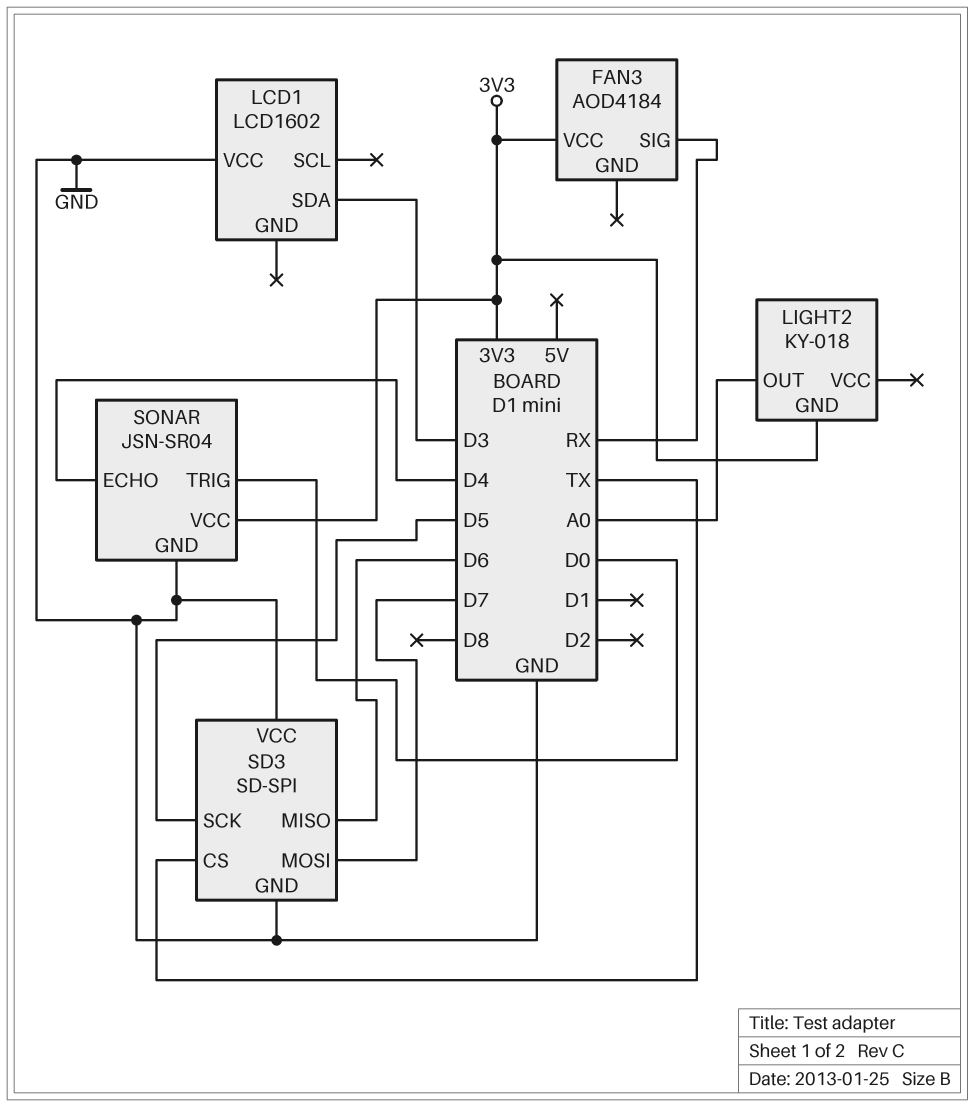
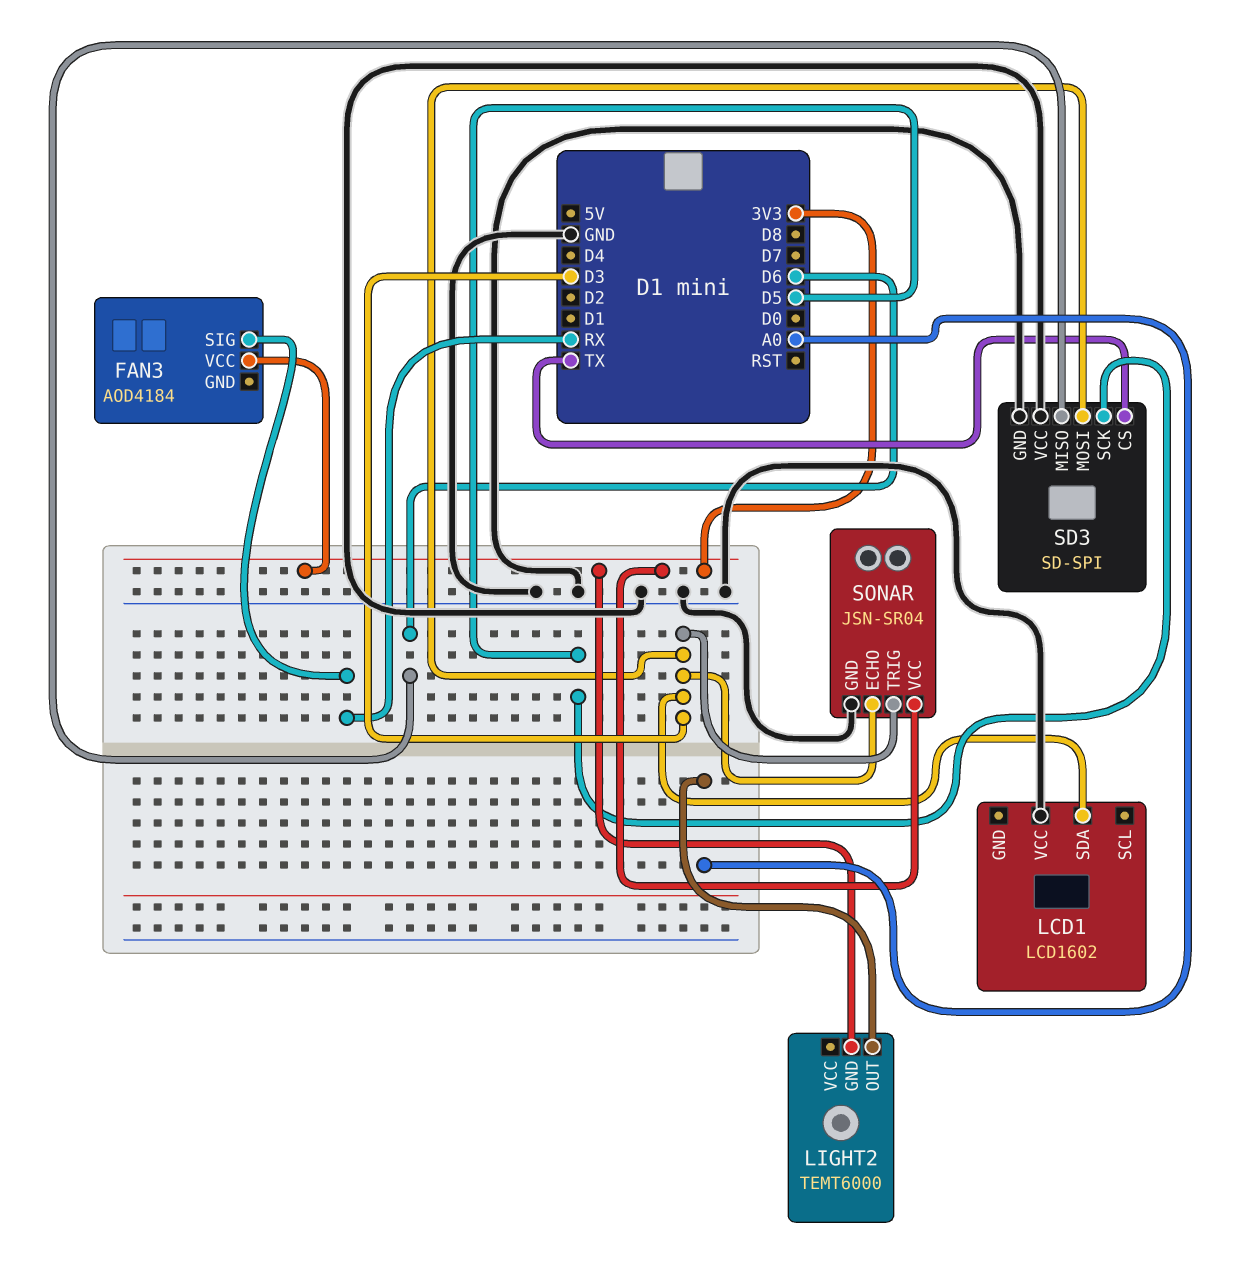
LIGHT2: KY-018 -> TEMT6000
SD3 pin MOSI: D7 -> D3
SONAR pin ECHO: D4 -> D3
SONAR pin TRIG: D0 -> D3

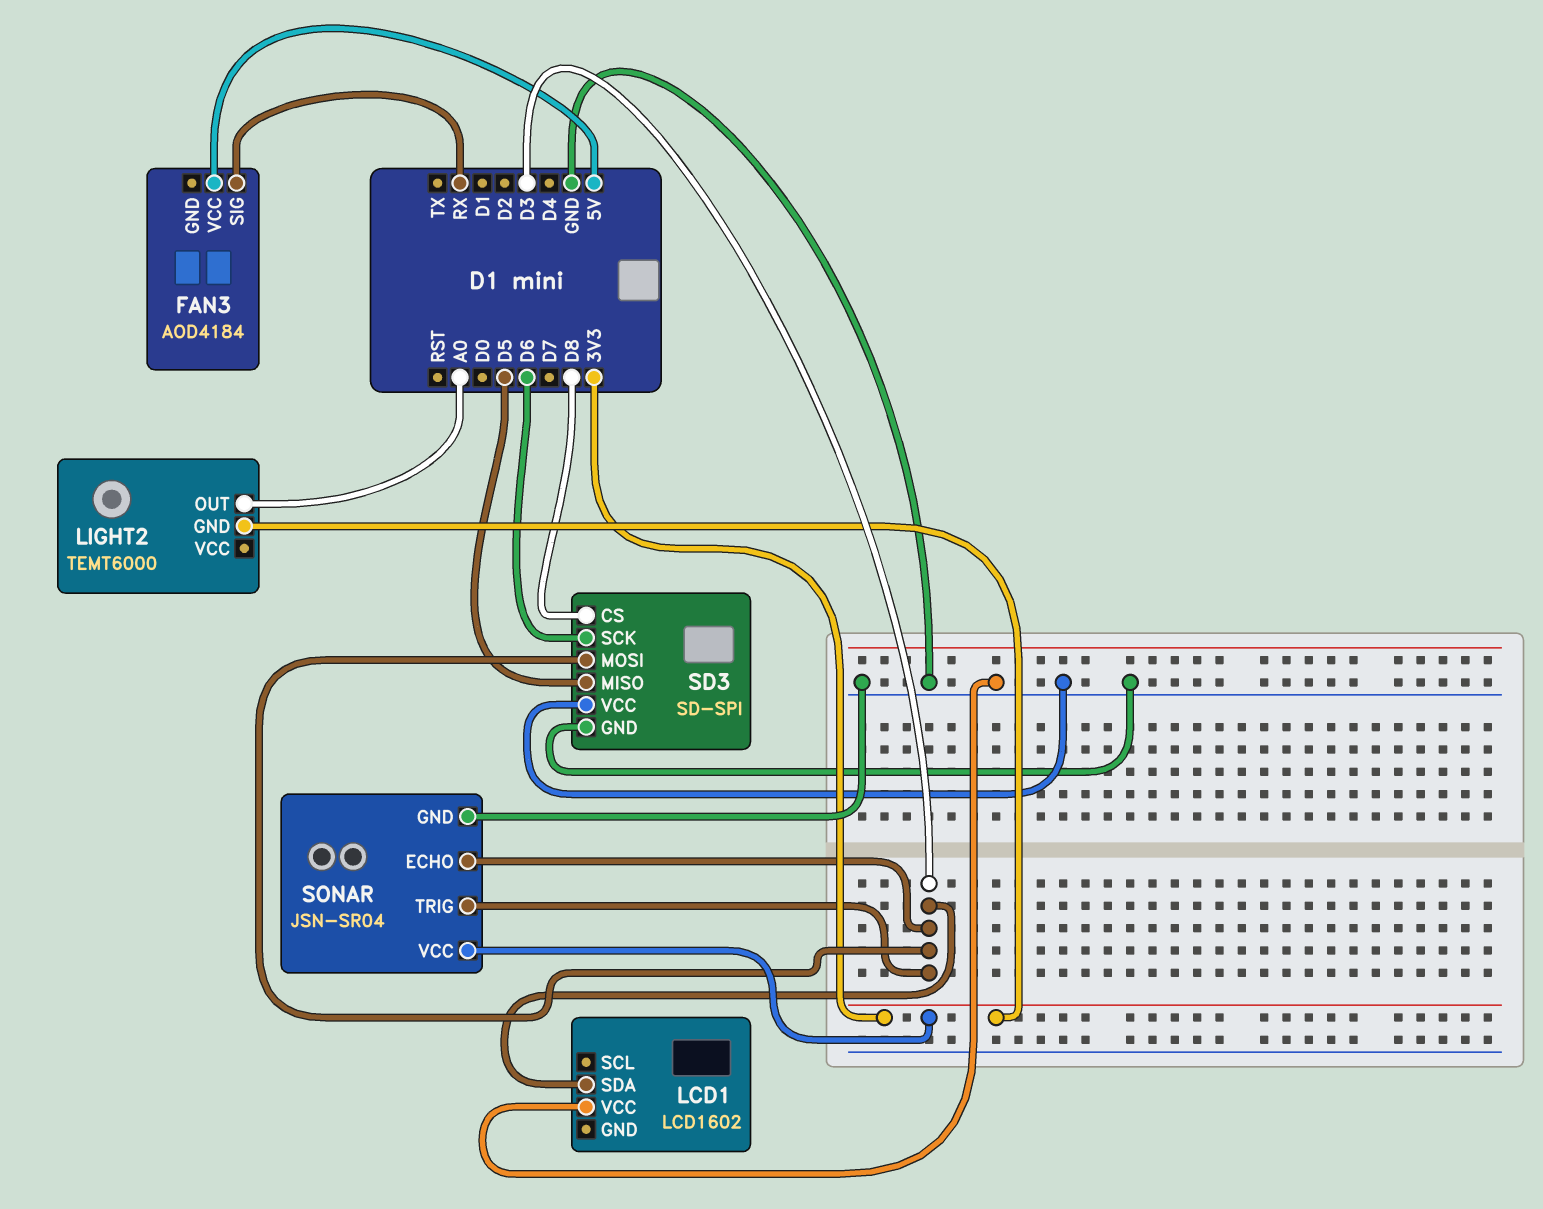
FAN3 pin VCC: 3V3 -> 5V
SD3 pin CS: TX -> D8
SD3 pin MISO: D6 -> D5
SD3 pin SCK: D5 -> D6

